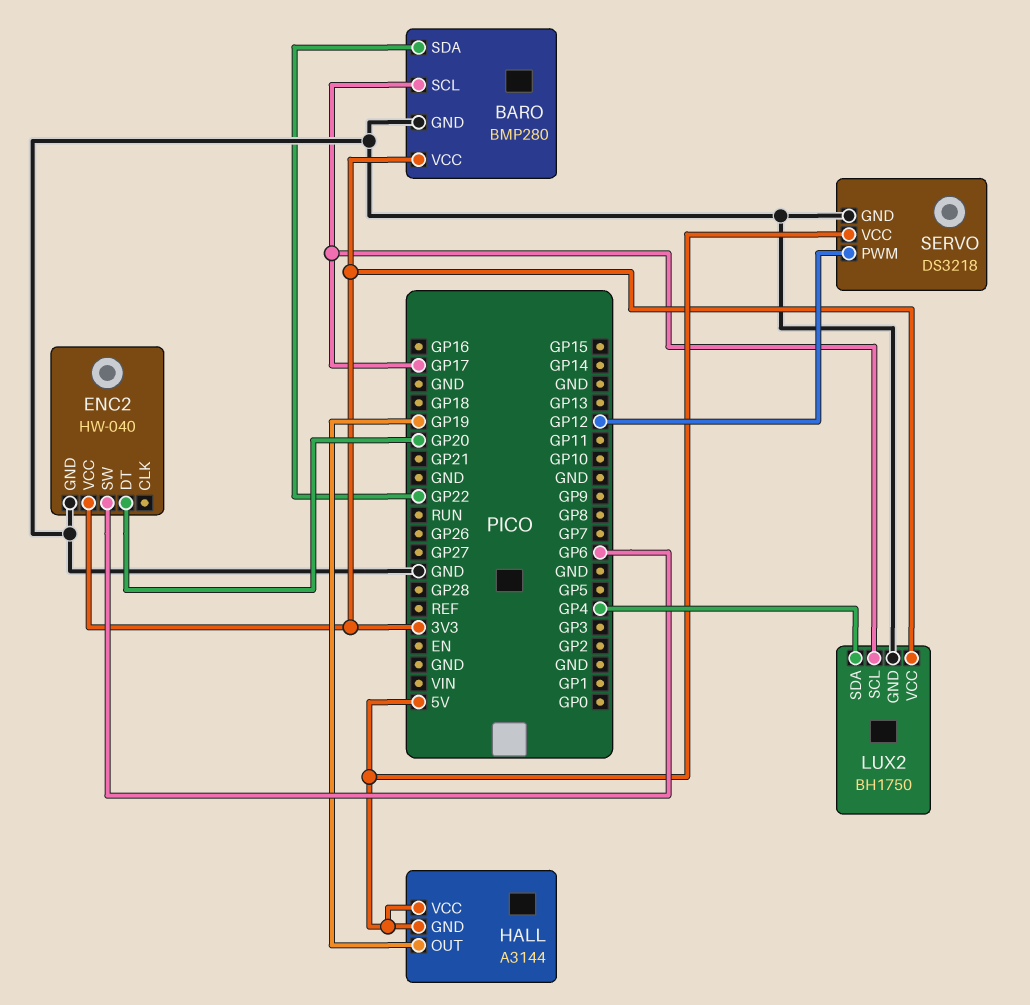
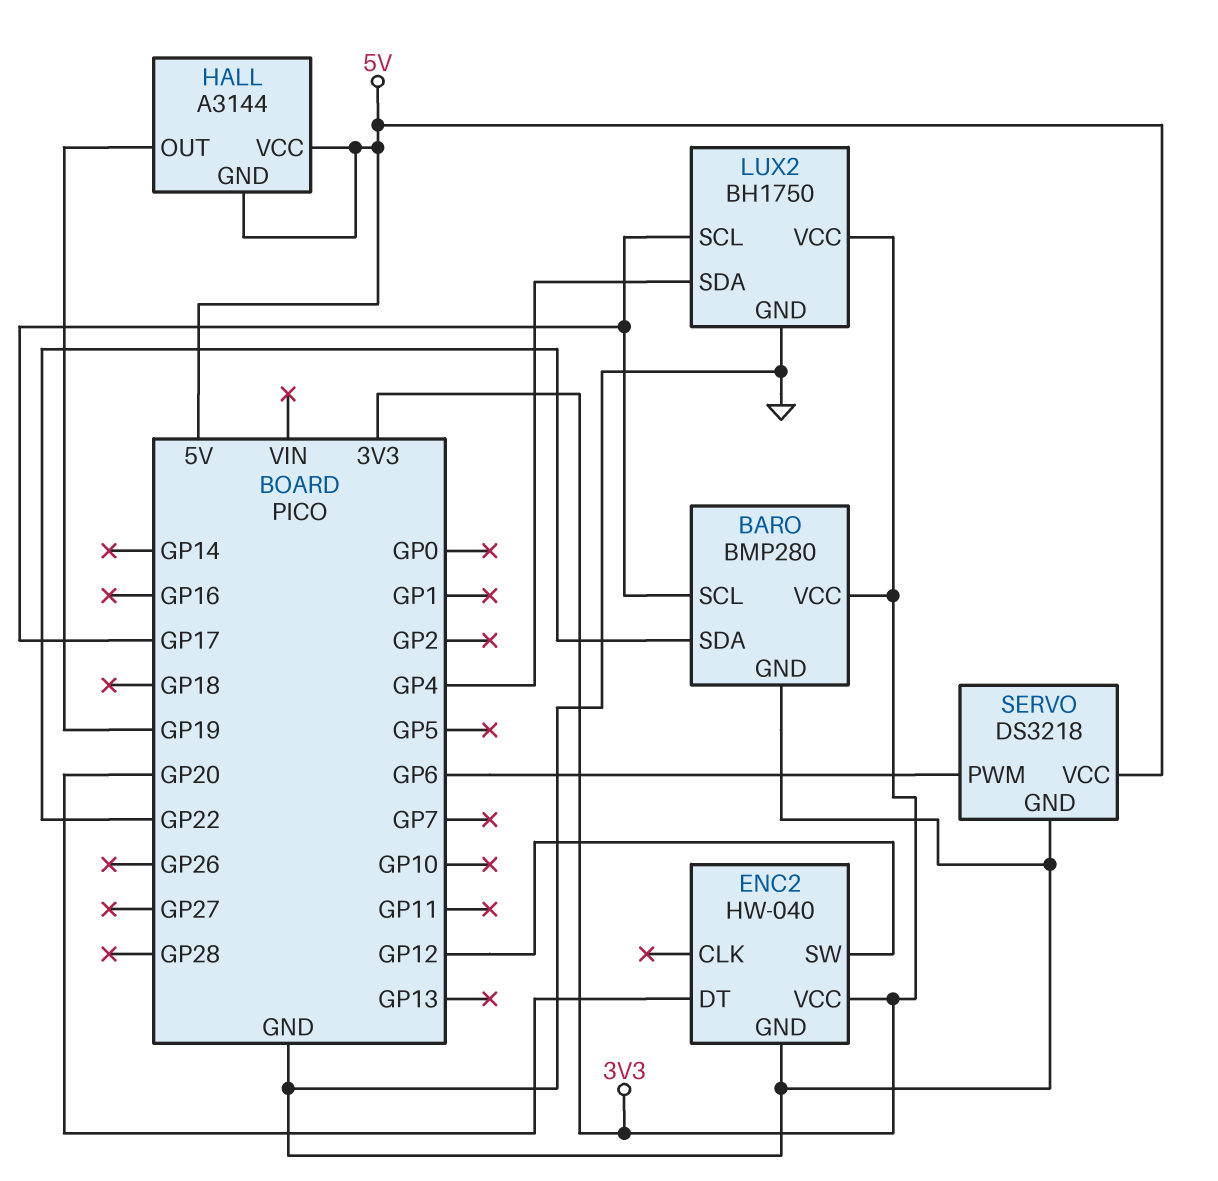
ENC2 pin SW: GP6 -> GP12
SERVO pin PWM: GP12 -> GP6

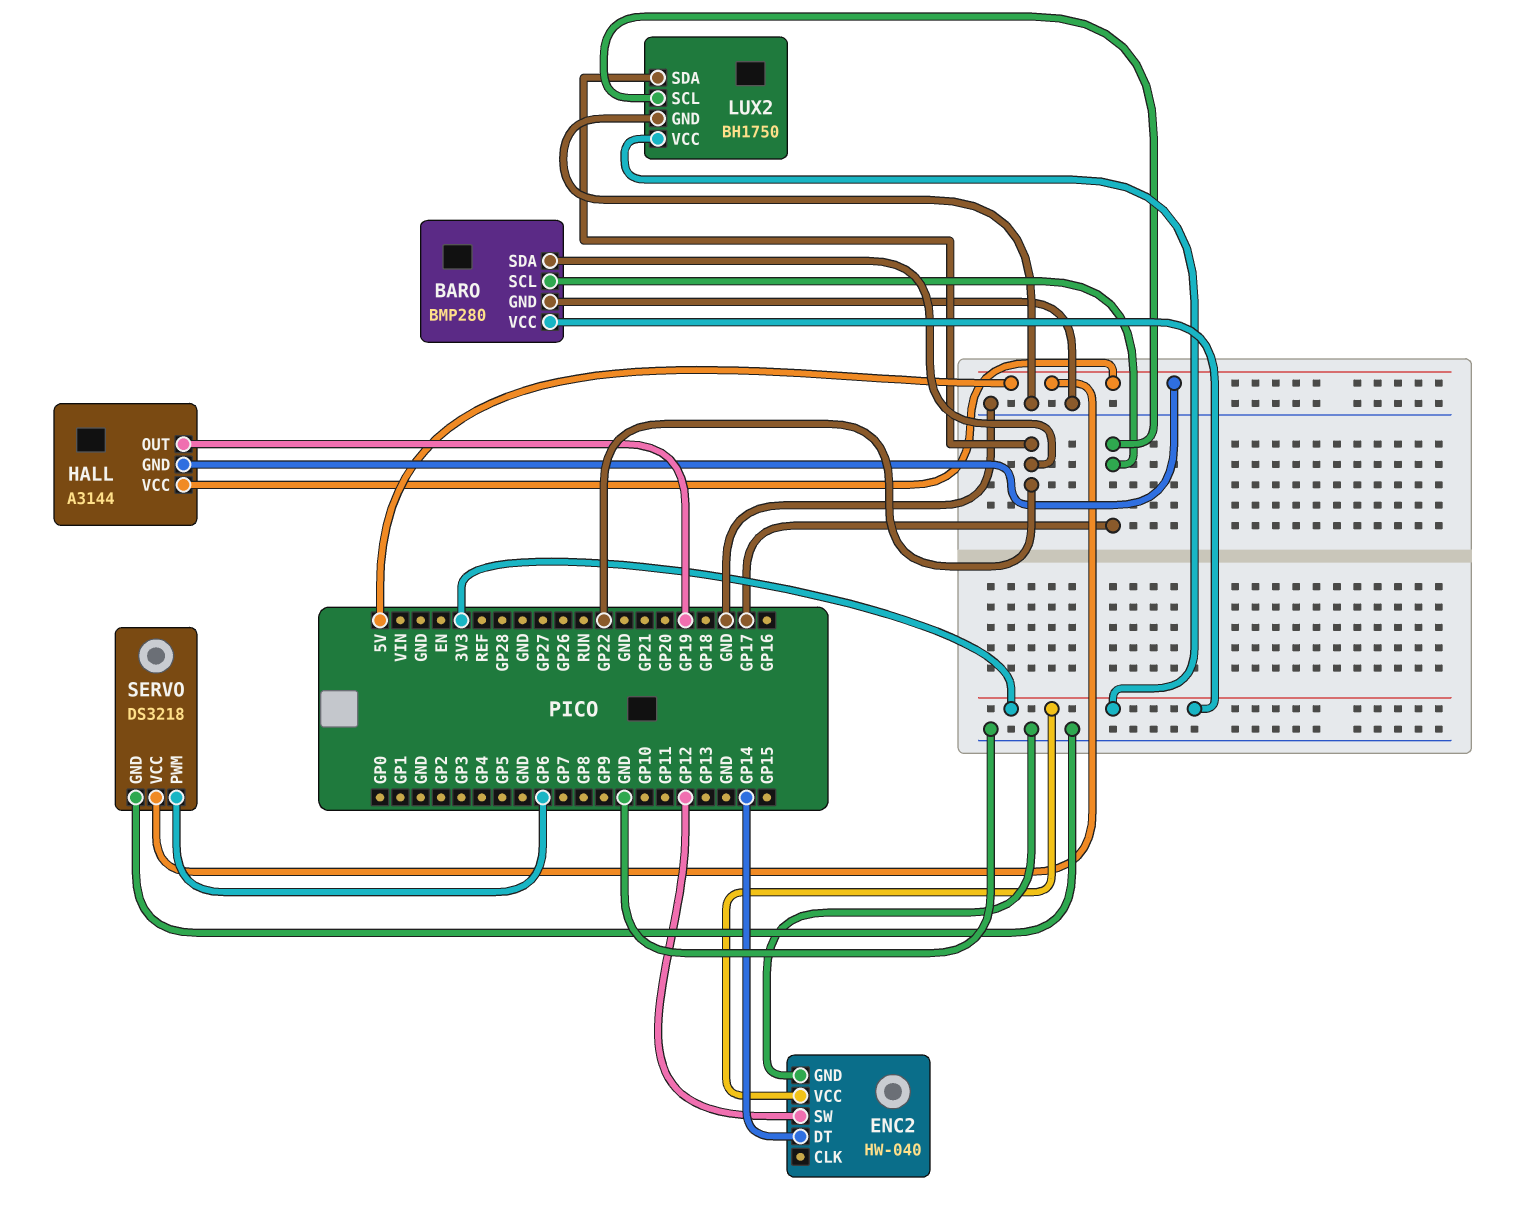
ENC2 pin DT: GP20 -> GP14
LUX2 pin SDA: GP4 -> GP22

